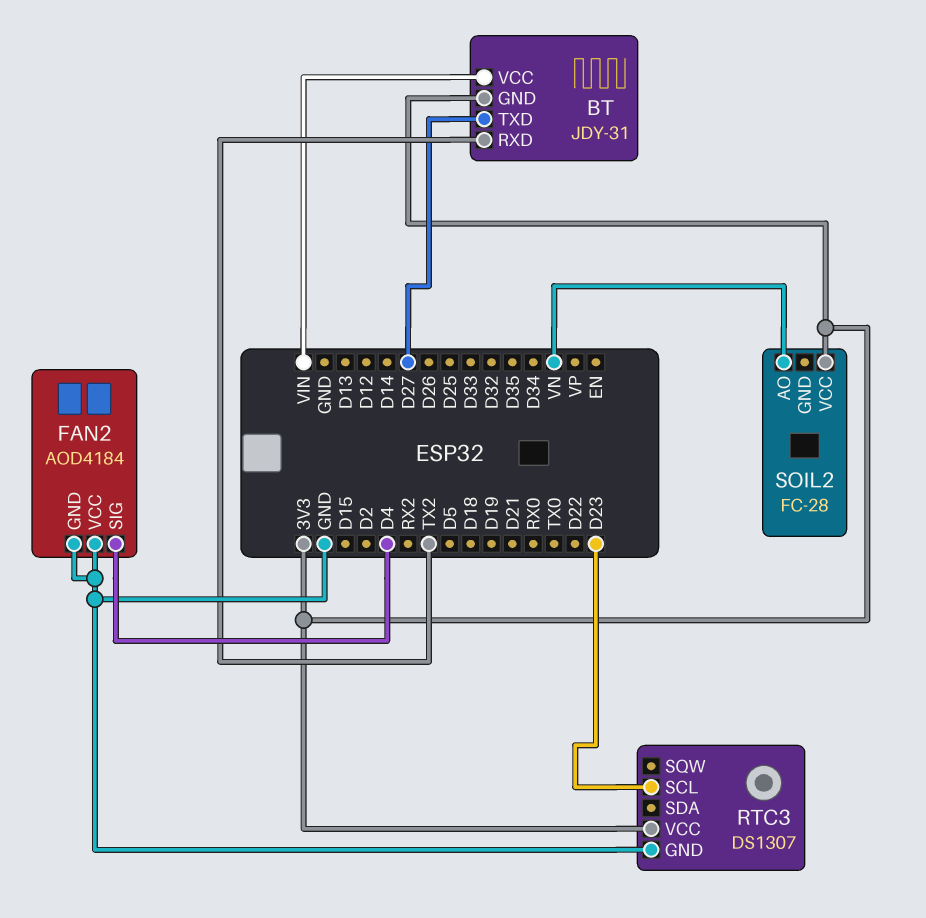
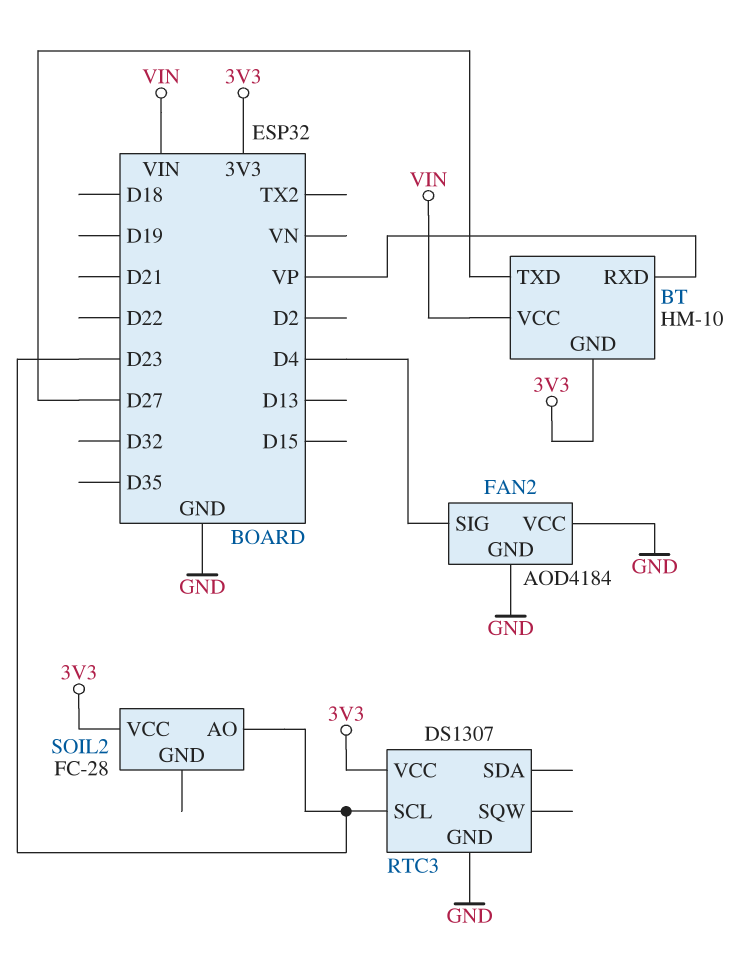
BT: JDY-31 -> HM-10
BT pin RXD: TX2 -> VP
SOIL2 pin AO: VN -> D23

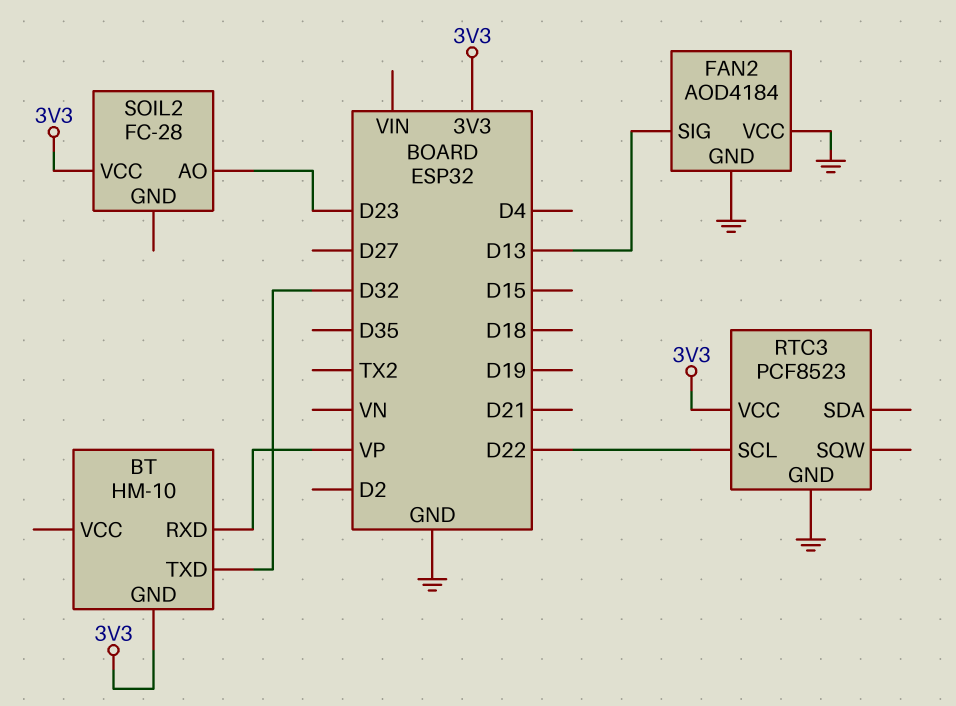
BT pin TXD: D27 -> D32
BT pin VCC: VIN -> none
FAN2 pin SIG: D4 -> D13
RTC3: DS1307 -> PCF8523
RTC3 pin SCL: D23 -> D22

